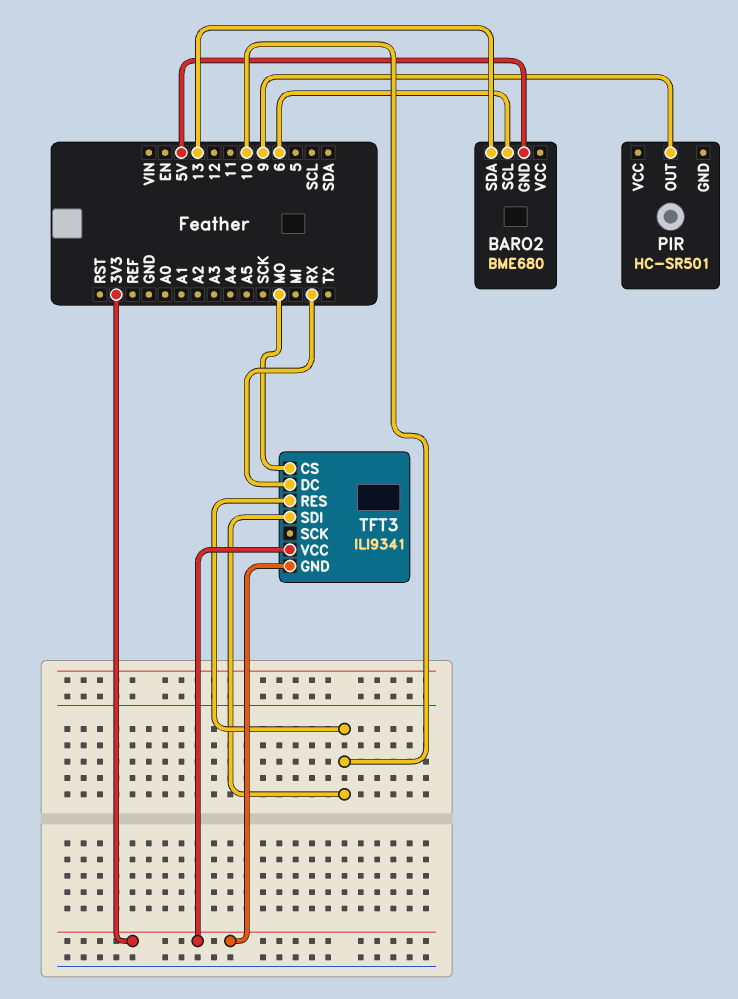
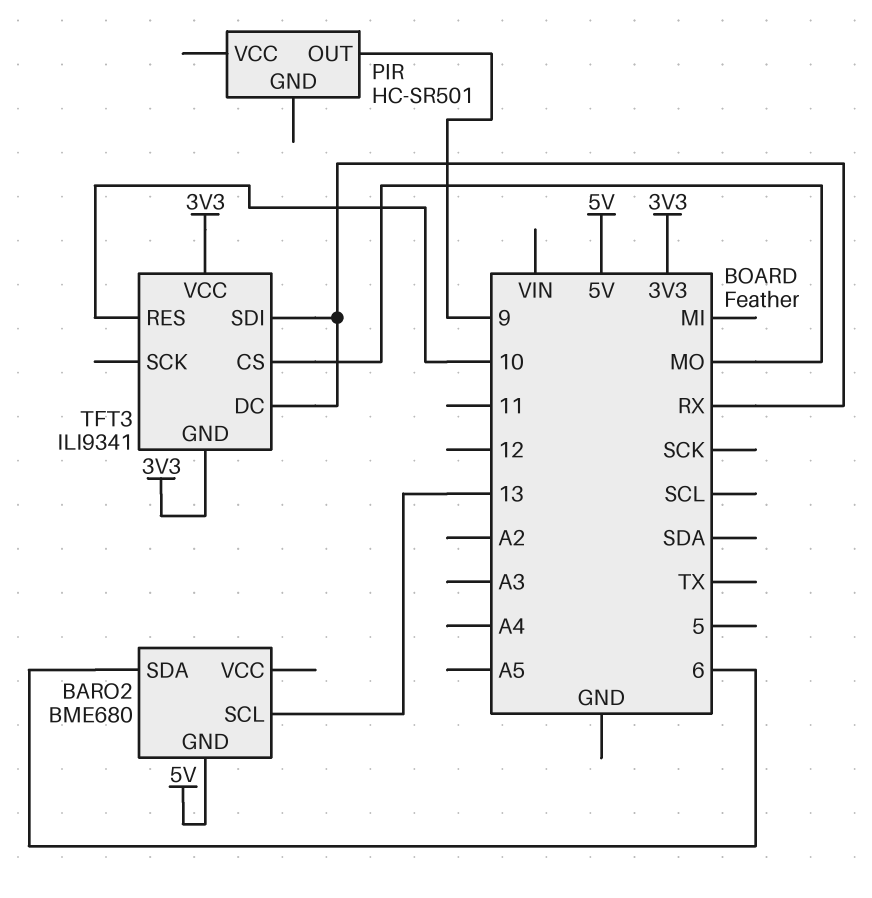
BARO2 pin SCL: 6 -> 13
BARO2 pin SDA: 13 -> 6
TFT3 pin SDI: 10 -> RX

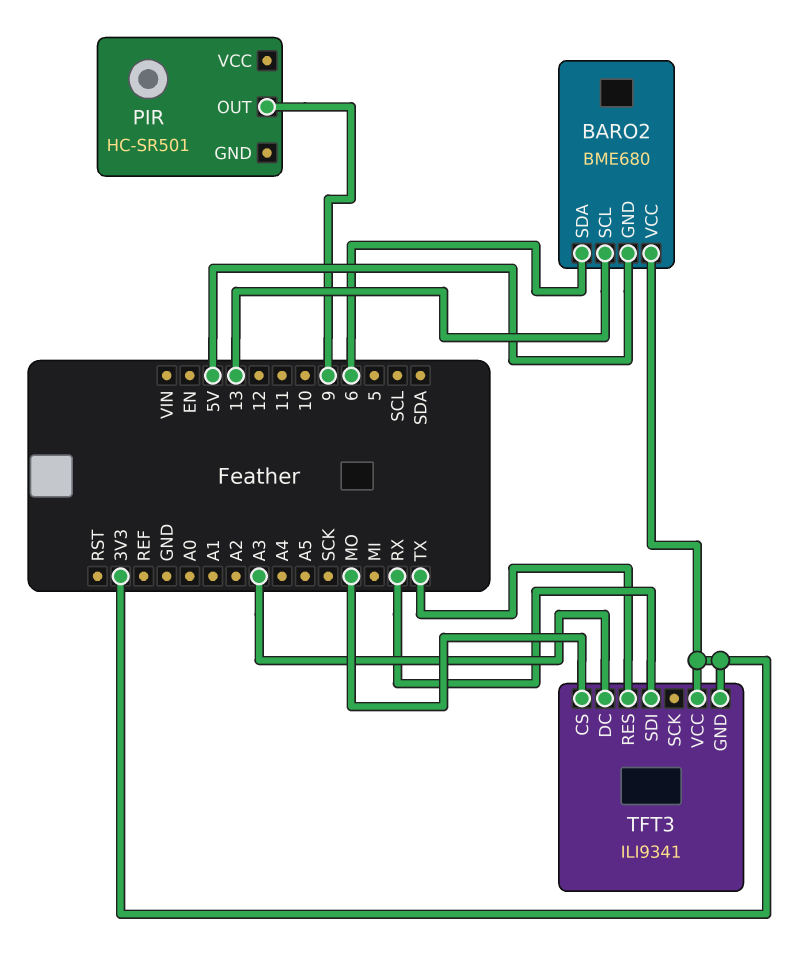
BARO2 pin VCC: none -> 3V3
TFT3 pin DC: RX -> A3
TFT3 pin RES: 10 -> TX

